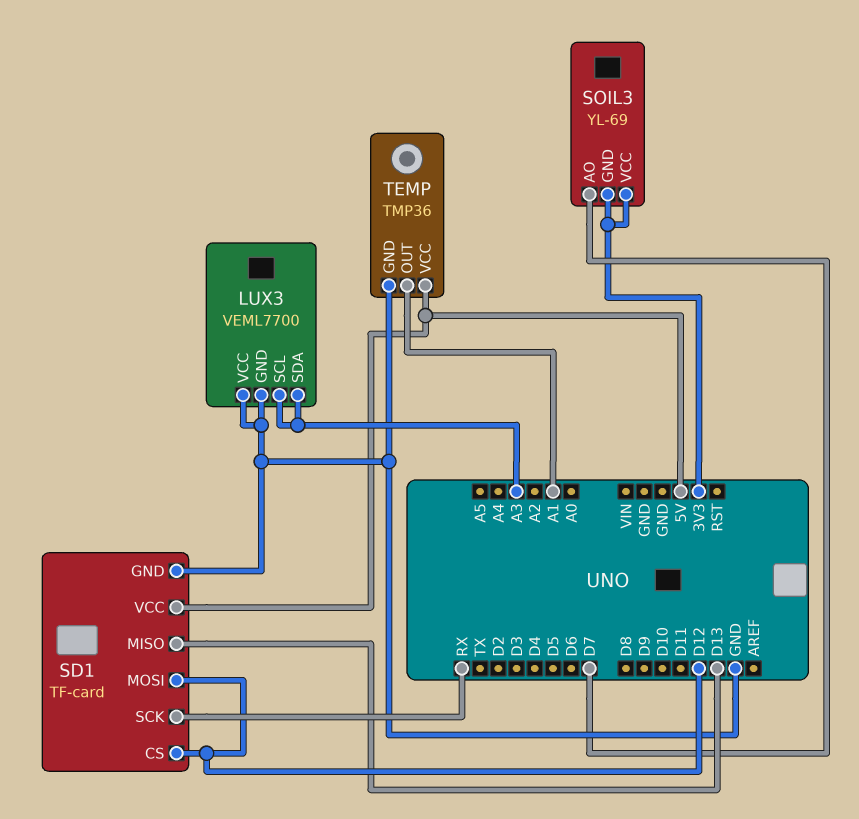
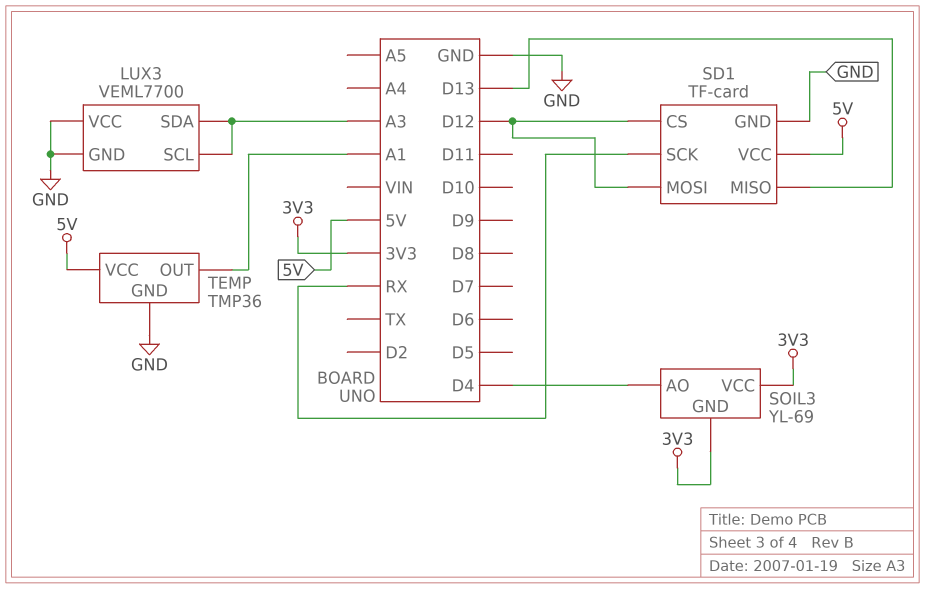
SOIL3 pin AO: D7 -> D4

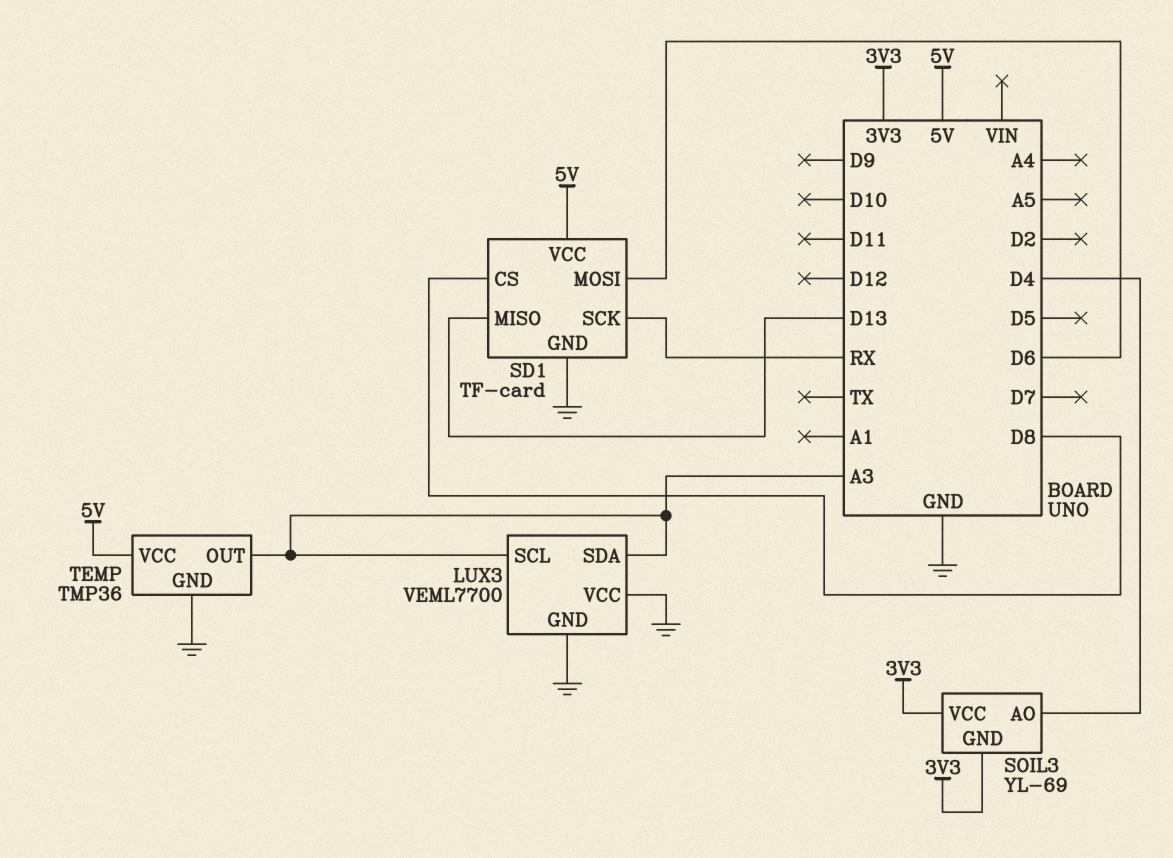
SD1 pin CS: D12 -> D8
SD1 pin MOSI: D12 -> D6
TEMP pin OUT: A1 -> A3

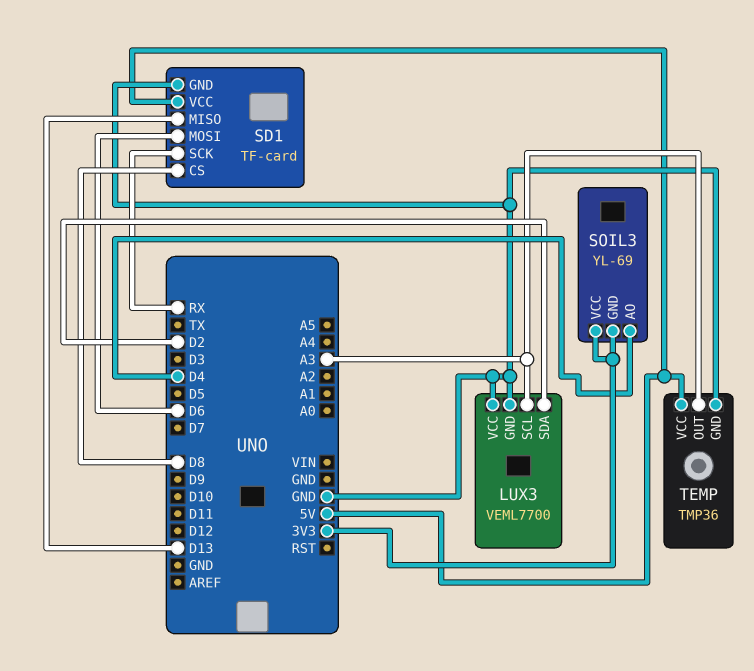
LUX3 pin SDA: A3 -> D2

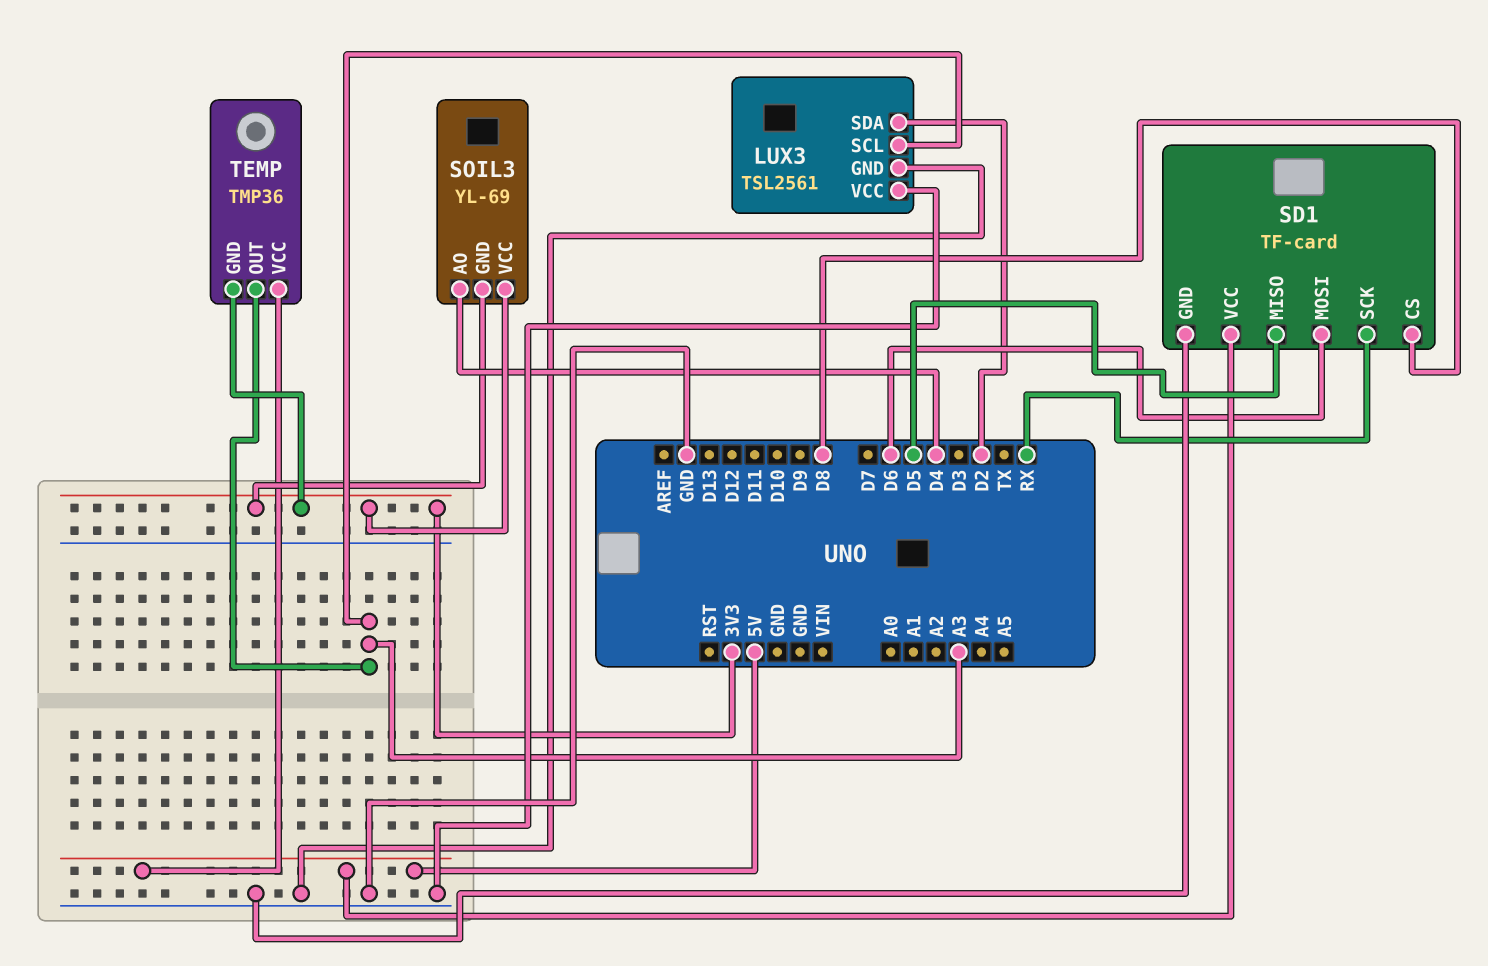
LUX3: VEML7700 -> TSL2561
SD1 pin MISO: D13 -> D5
TEMP pin GND: GND -> 3V3

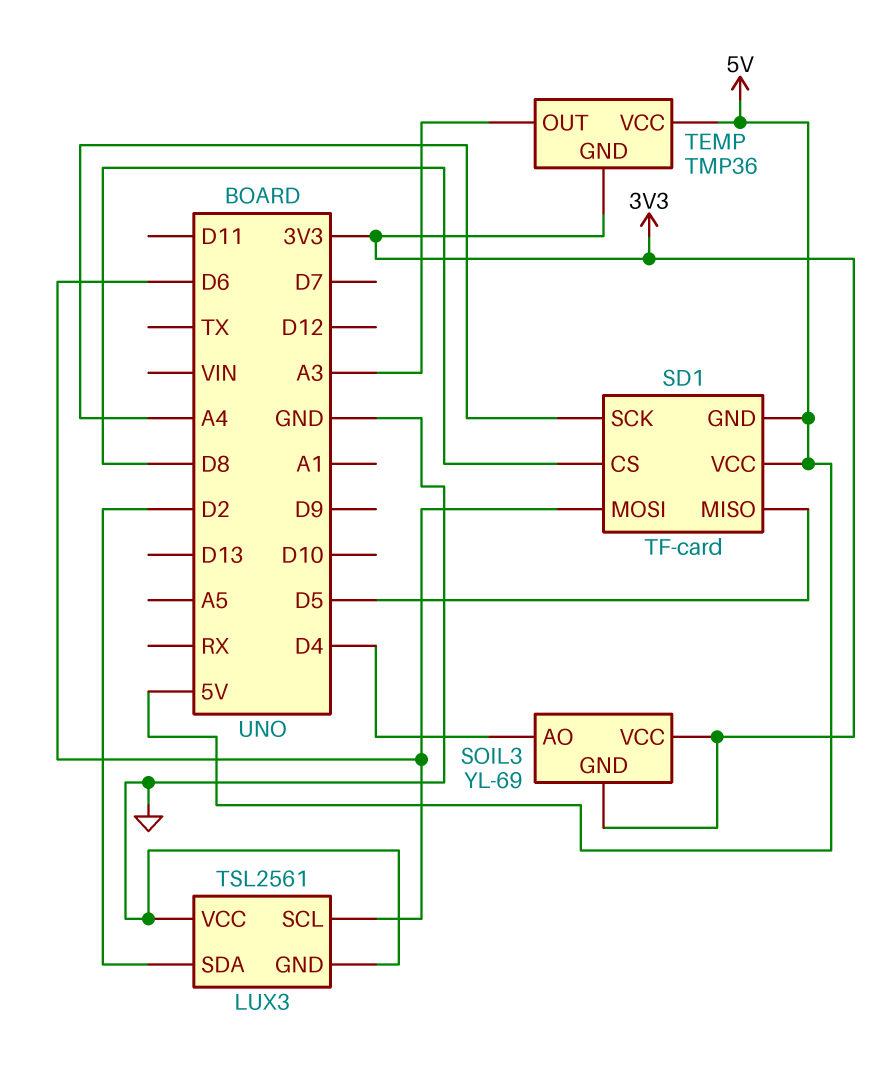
LUX3 pin SCL: A3 -> D6
SD1 pin GND: GND -> 5V
SD1 pin SCK: RX -> A4

